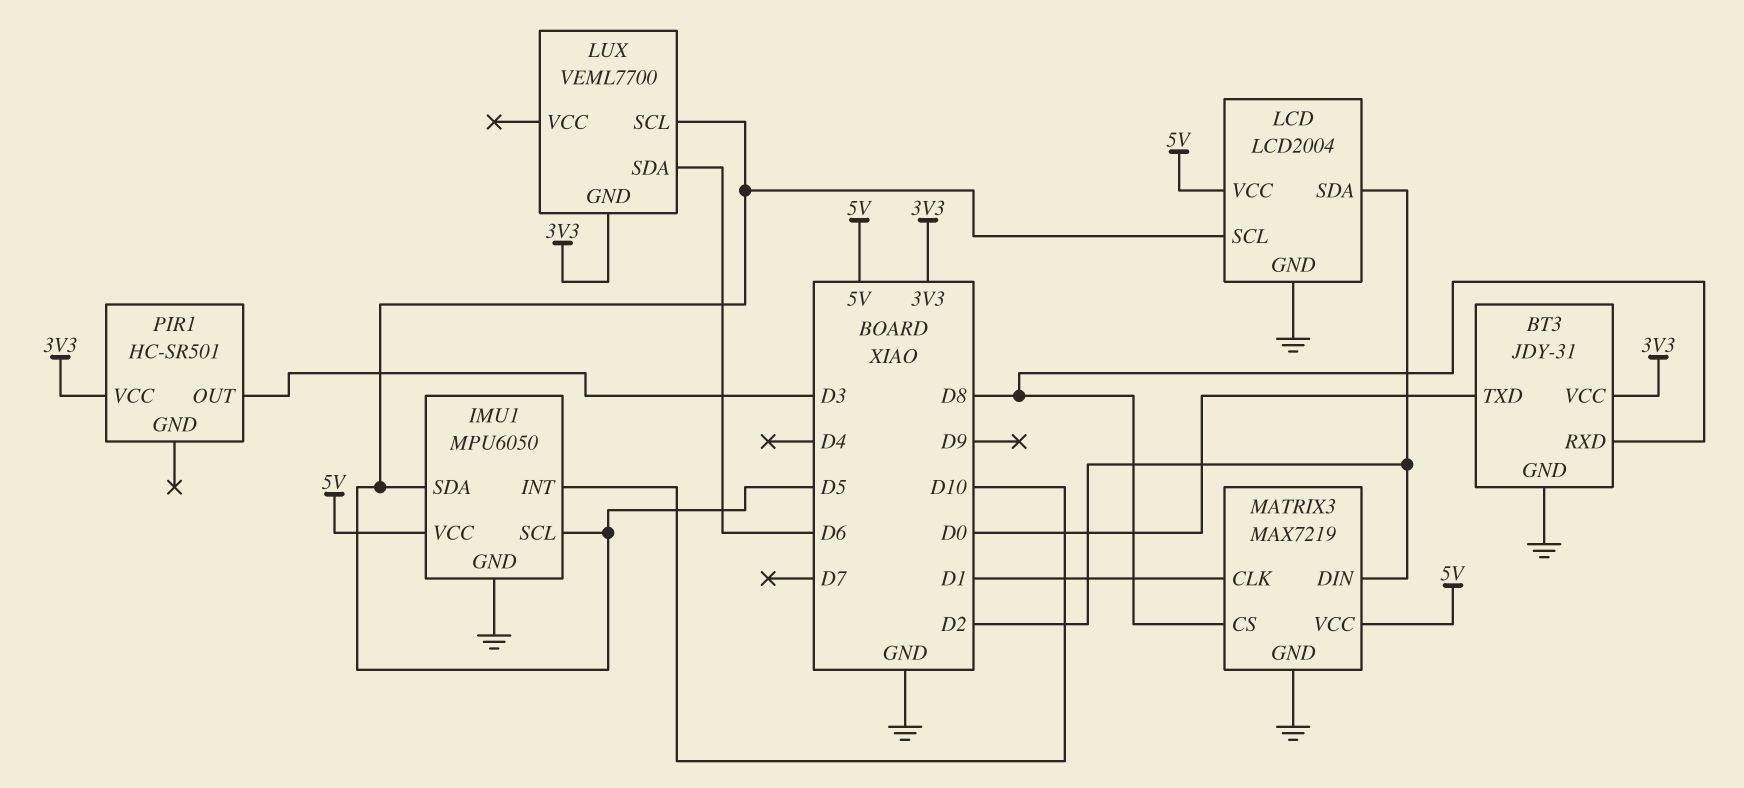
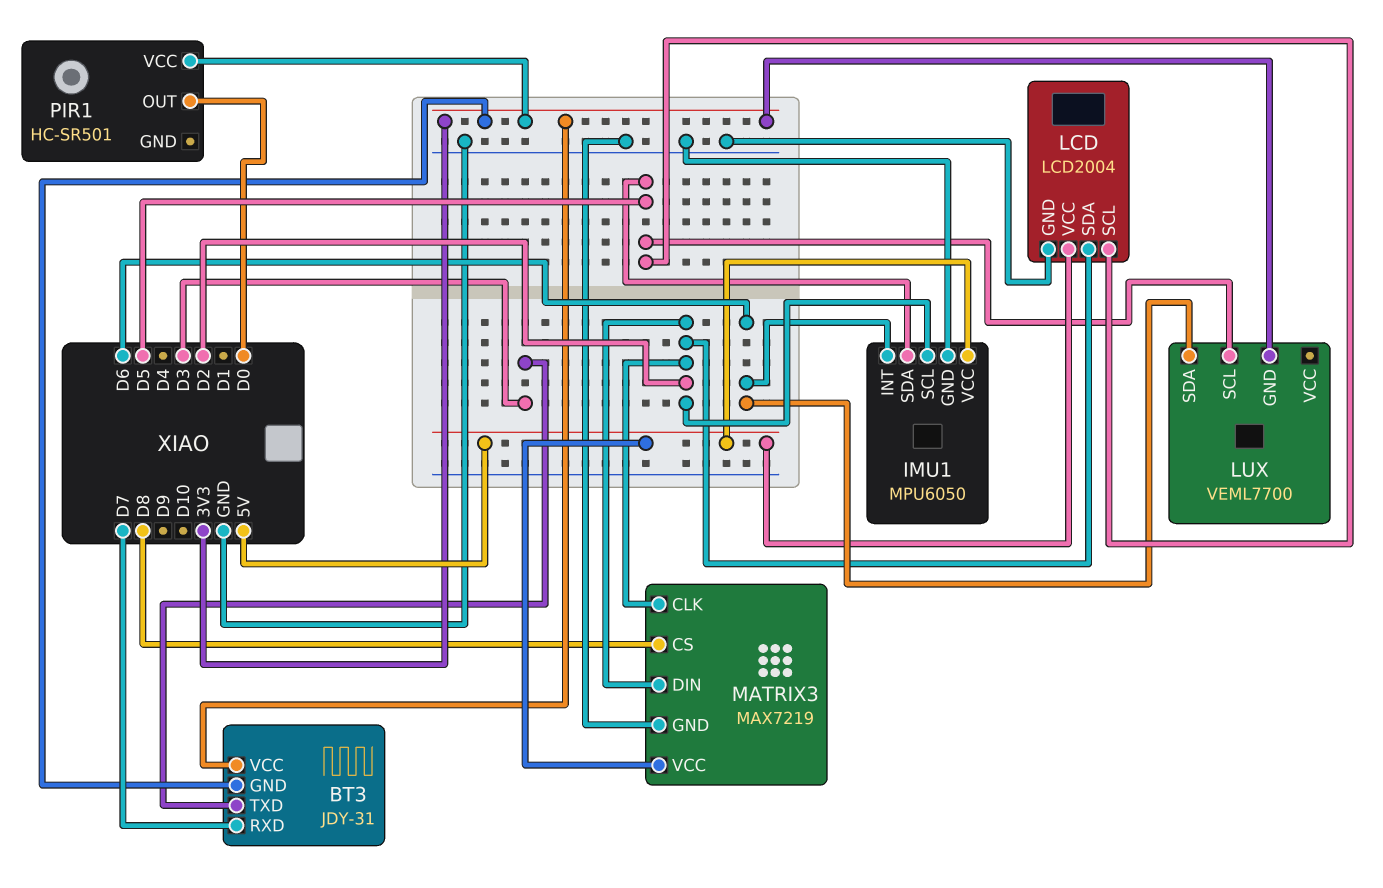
BT3 pin GND: GND -> 3V3
BT3 pin RXD: D8 -> D7
BT3 pin TXD: D0 -> D3
IMU1 pin INT: D10 -> D6
IMU1 pin SCL: D5 -> D2
MATRIX3 pin CLK: D1 -> D2
PIR1 pin OUT: D3 -> D0

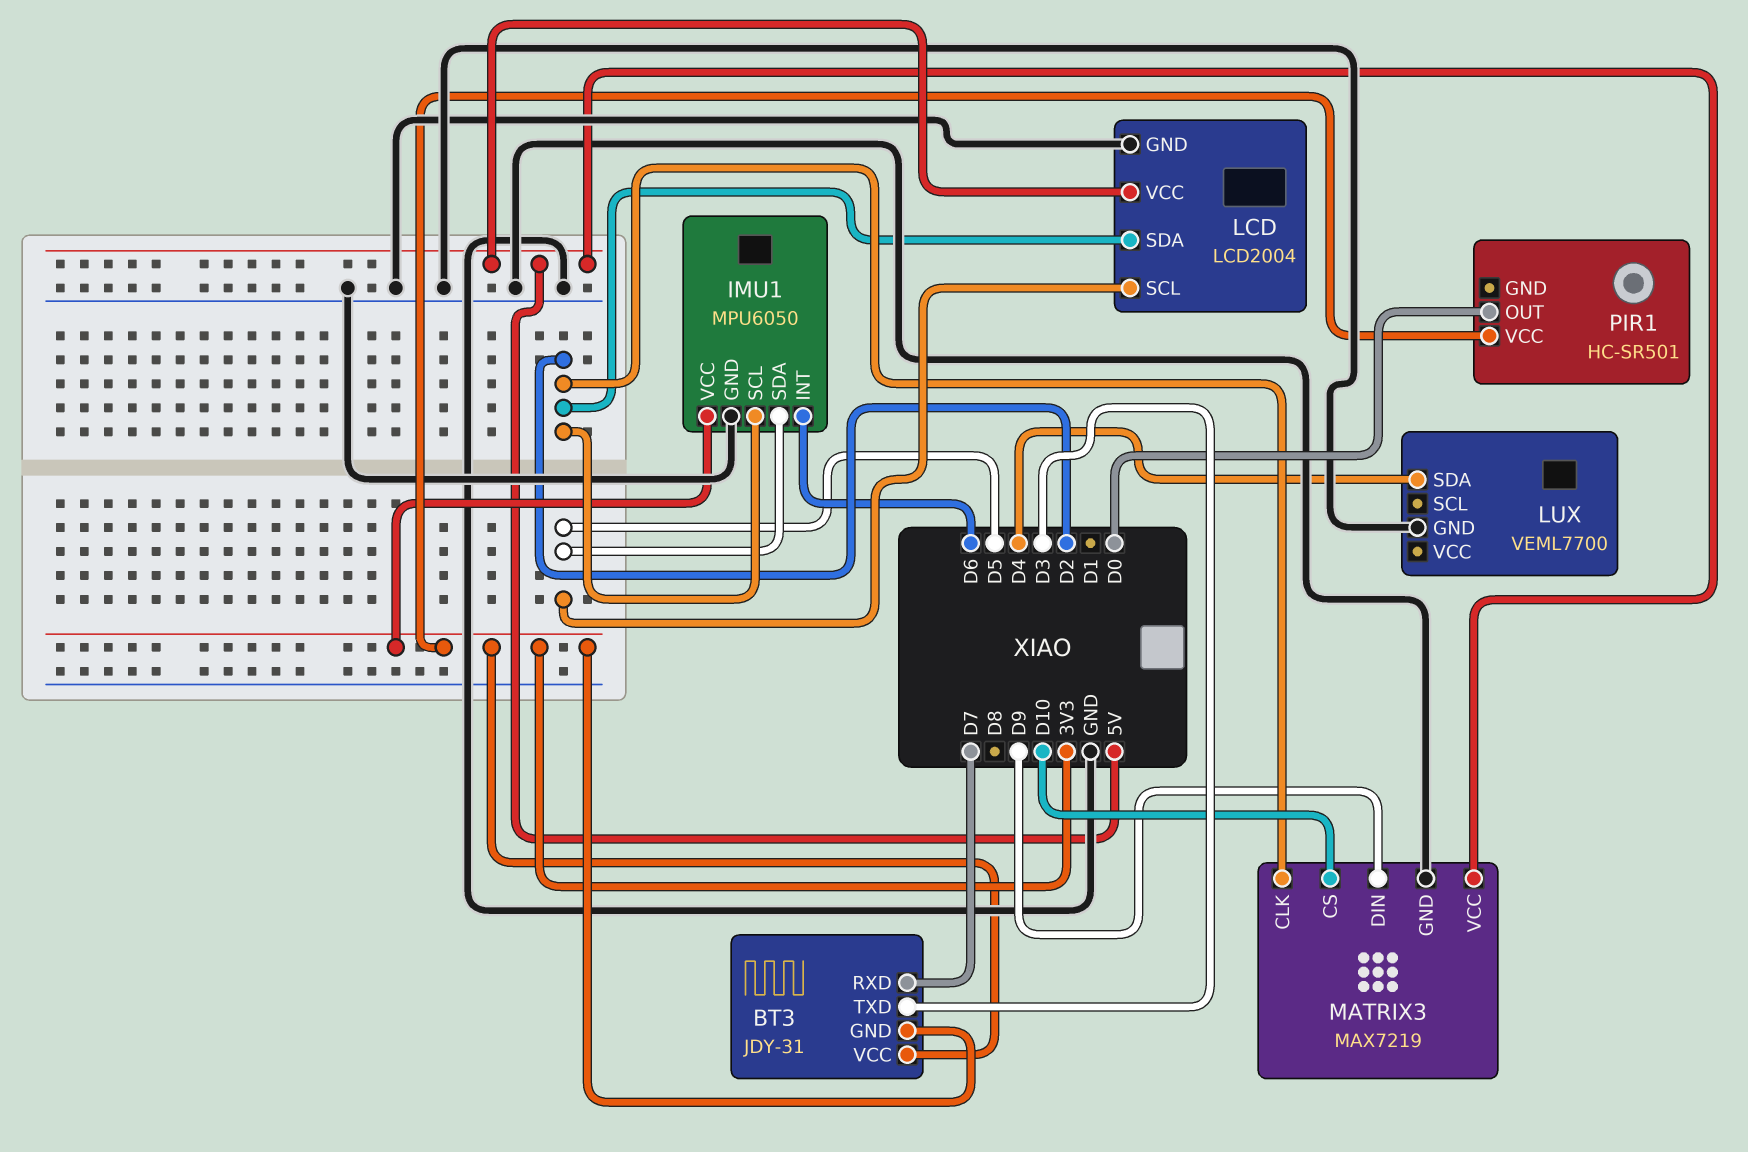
IMU1 pin VCC: 5V -> 3V3
LUX pin GND: 3V3 -> GND
LUX pin SCL: D5 -> none
LUX pin SDA: D6 -> D4
MATRIX3 pin CS: D8 -> D10
MATRIX3 pin DIN: D2 -> D9

